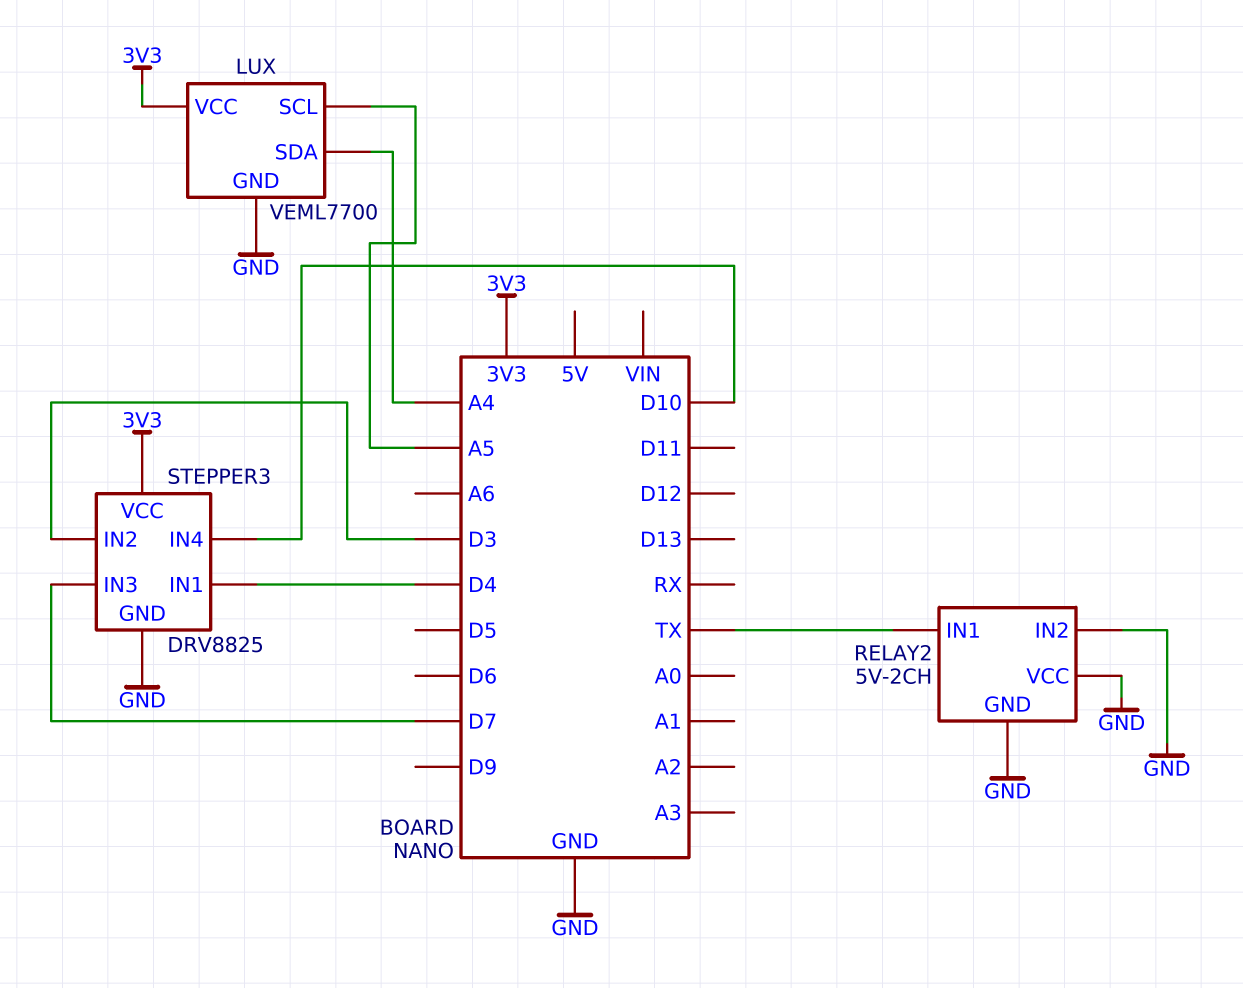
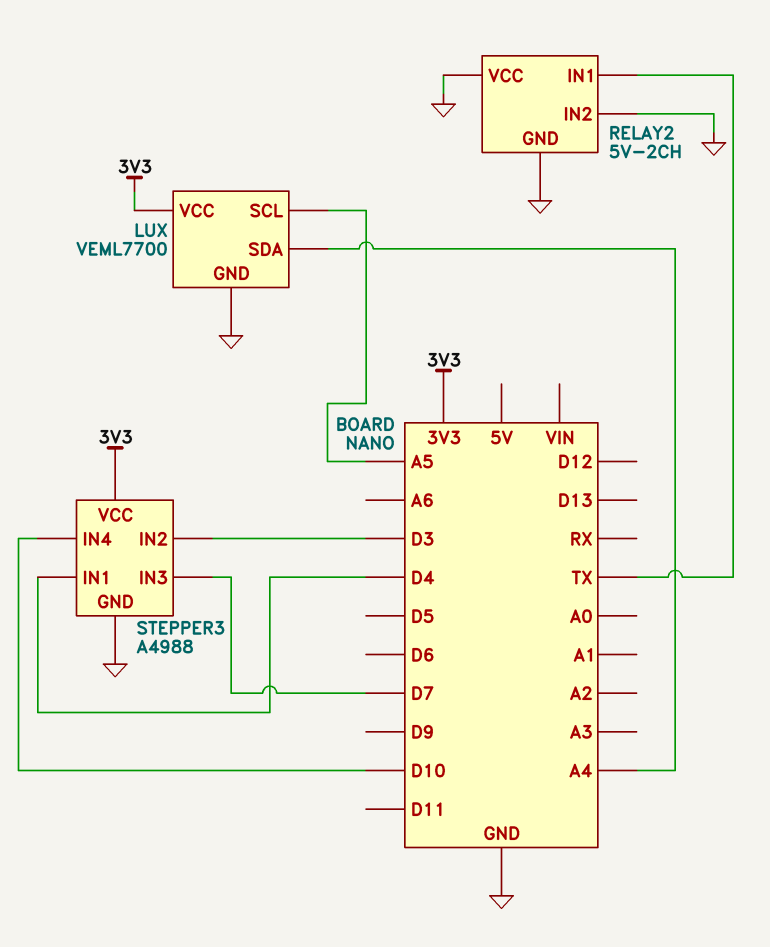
STEPPER3: DRV8825 -> A4988

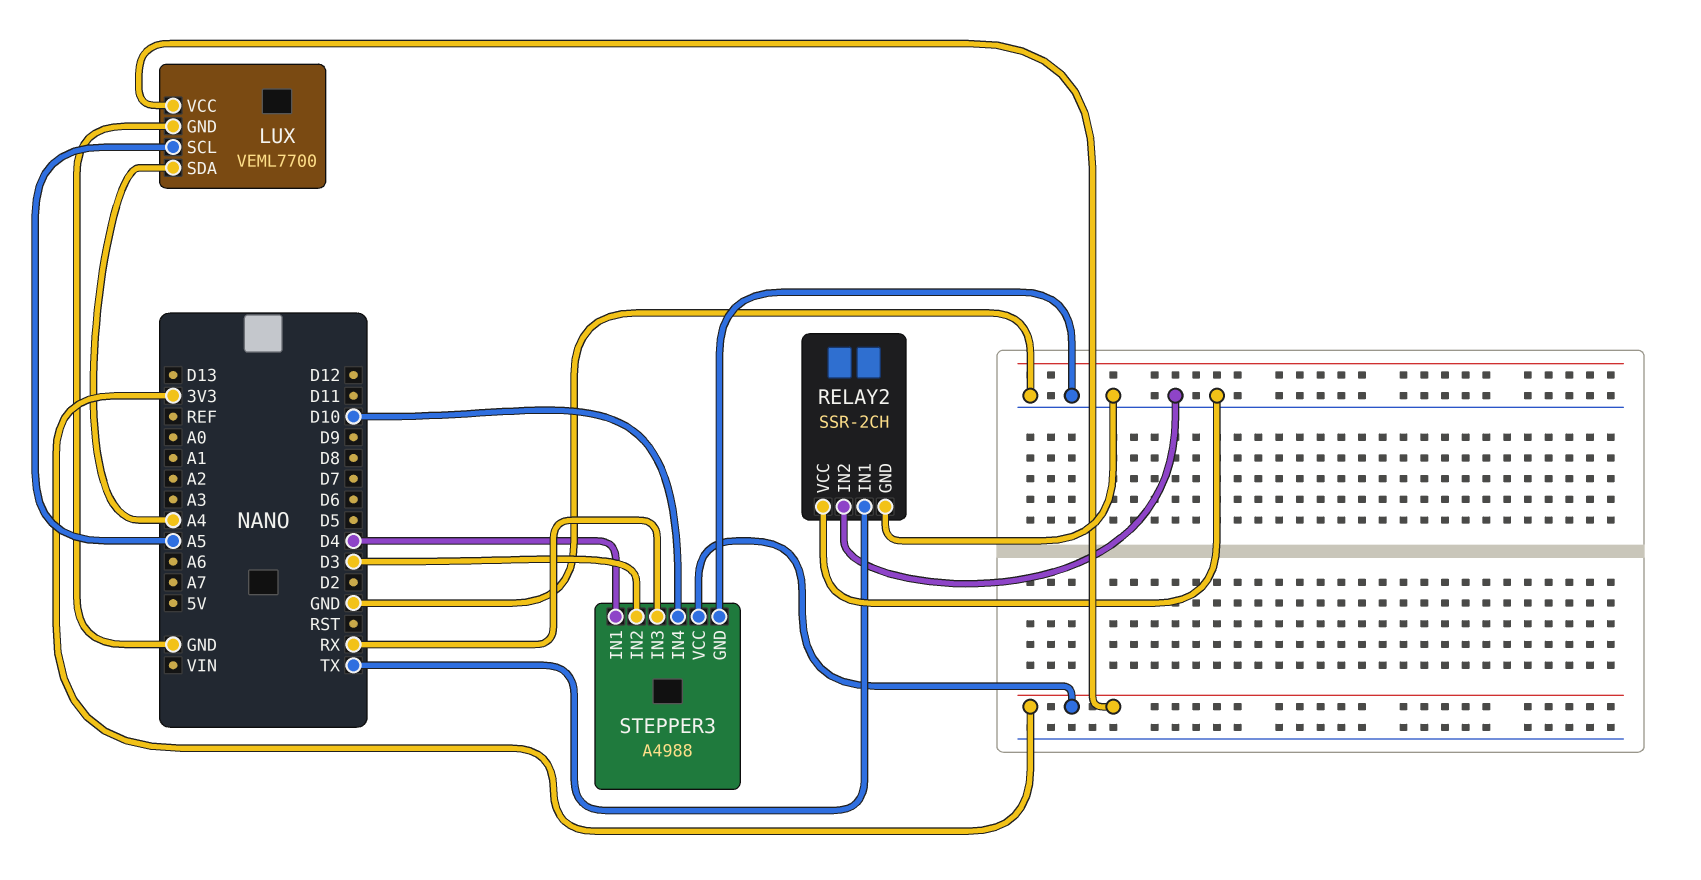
RELAY2: 5V-2CH -> SSR-2CH
STEPPER3 pin IN3: D7 -> RX

